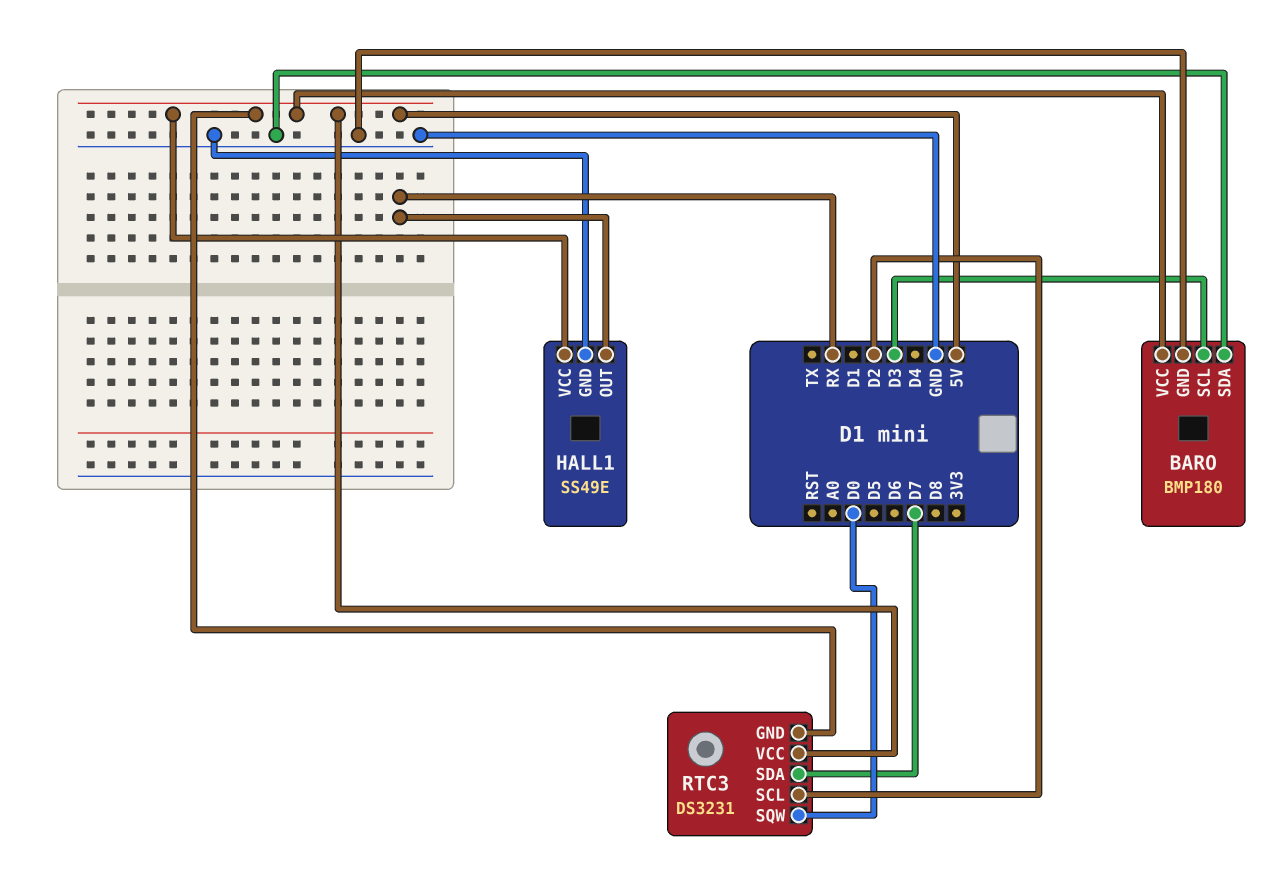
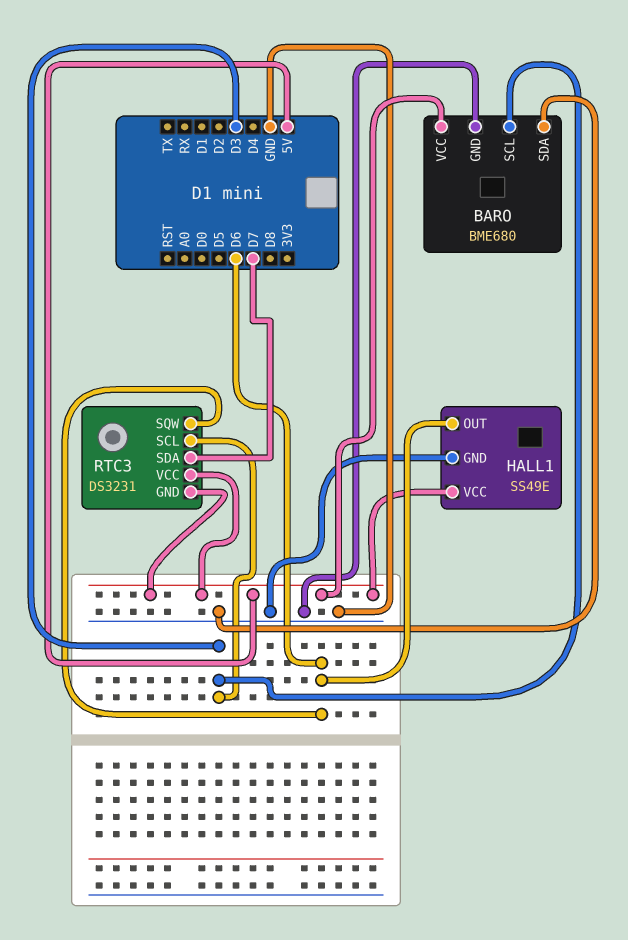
BARO: BMP180 -> BME680
HALL1 pin OUT: RX -> D6
RTC3 pin SCL: D2 -> D3
RTC3 pin SQW: D0 -> D6

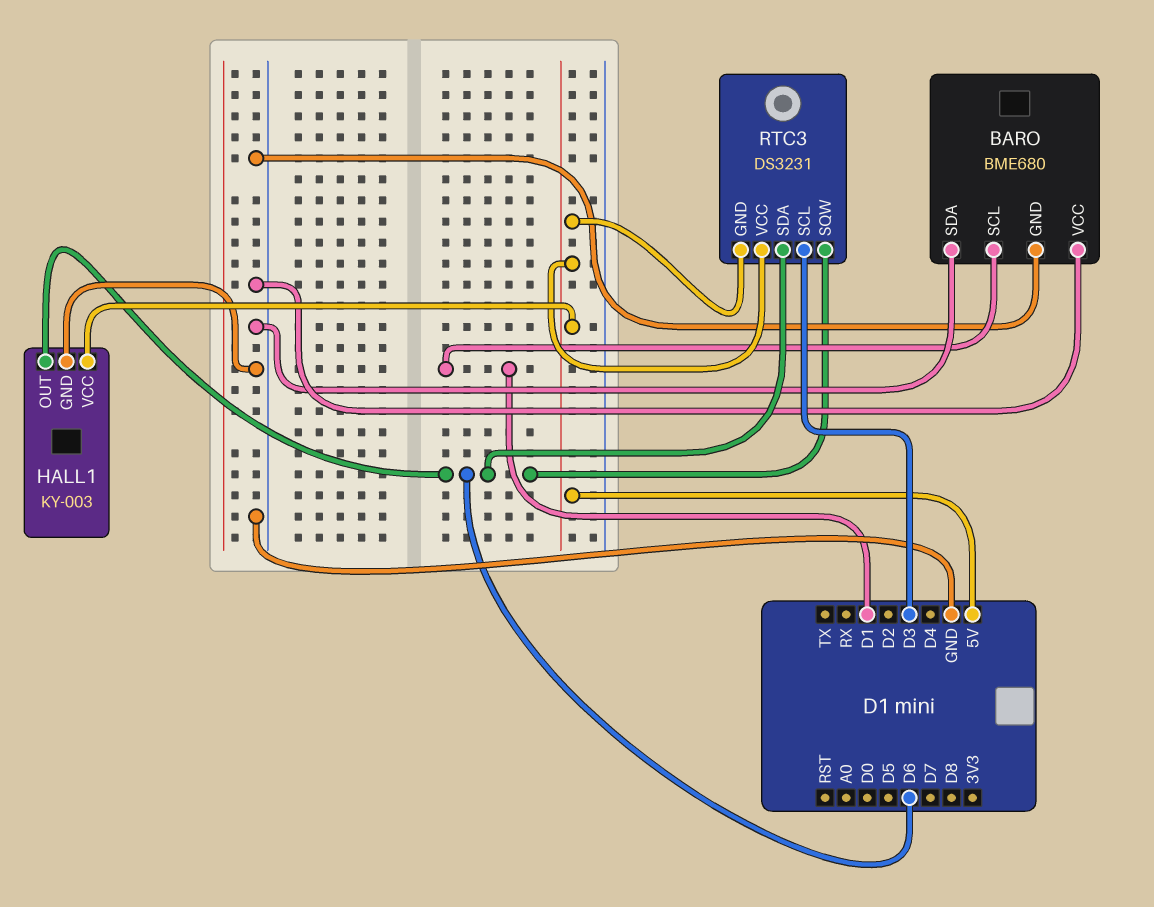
BARO pin SCL: D3 -> D1
BARO pin VCC: 5V -> GND
HALL1: SS49E -> KY-003
RTC3 pin SDA: D7 -> D6

